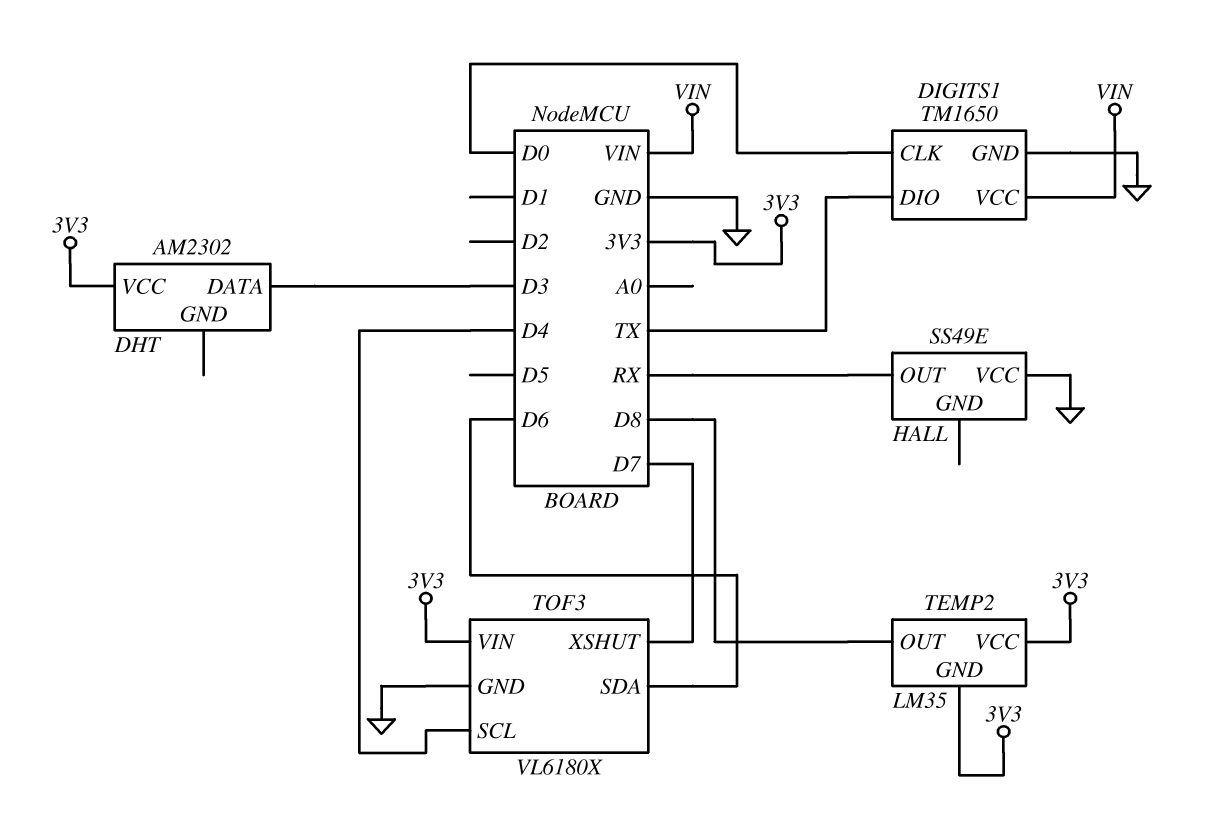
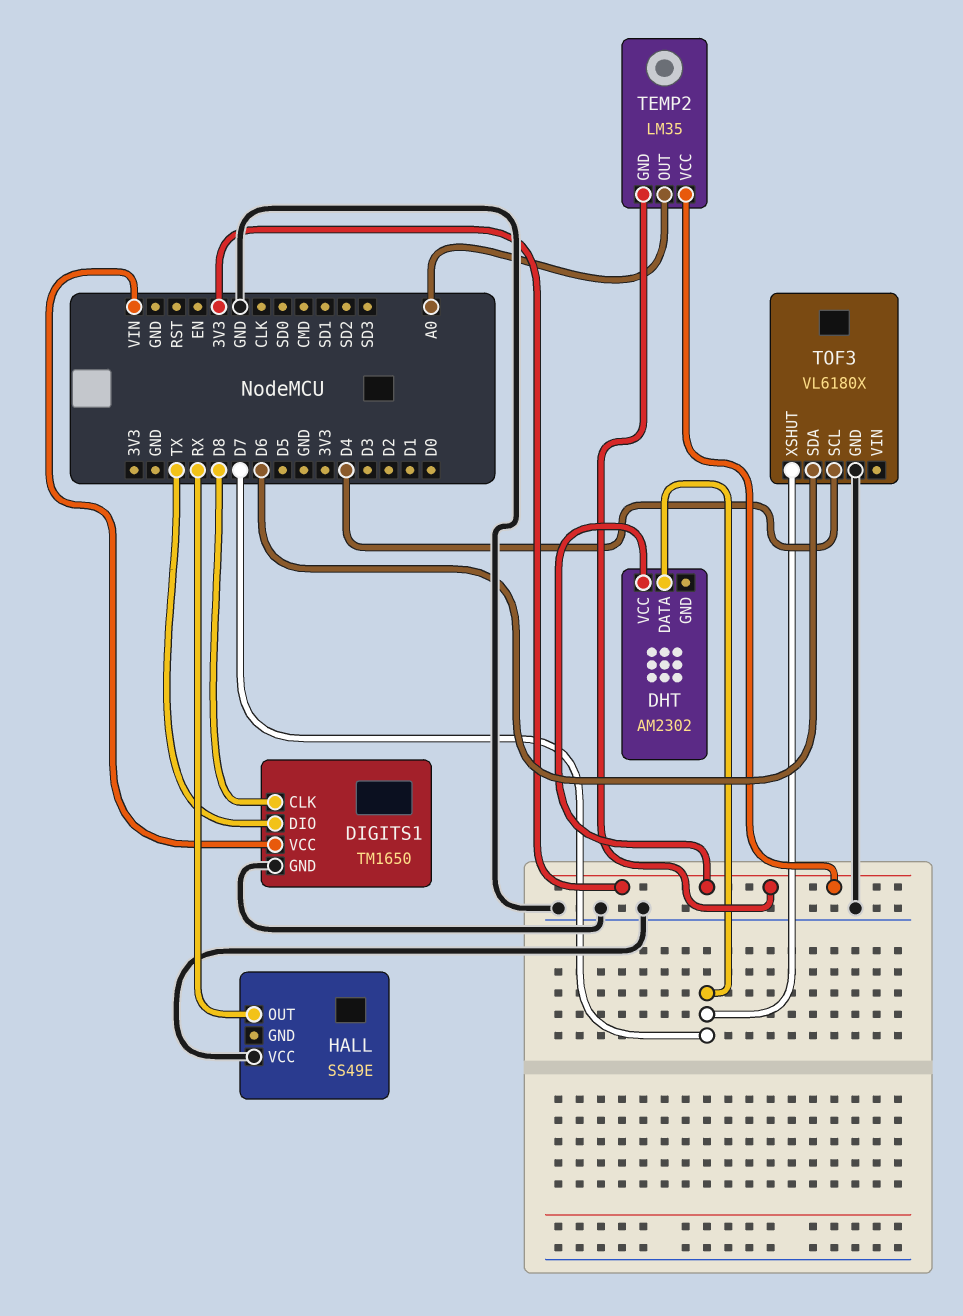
DHT pin DATA: D3 -> D7
DIGITS1 pin CLK: D0 -> D8
TEMP2 pin OUT: D8 -> A0
TOF3 pin VIN: 3V3 -> none

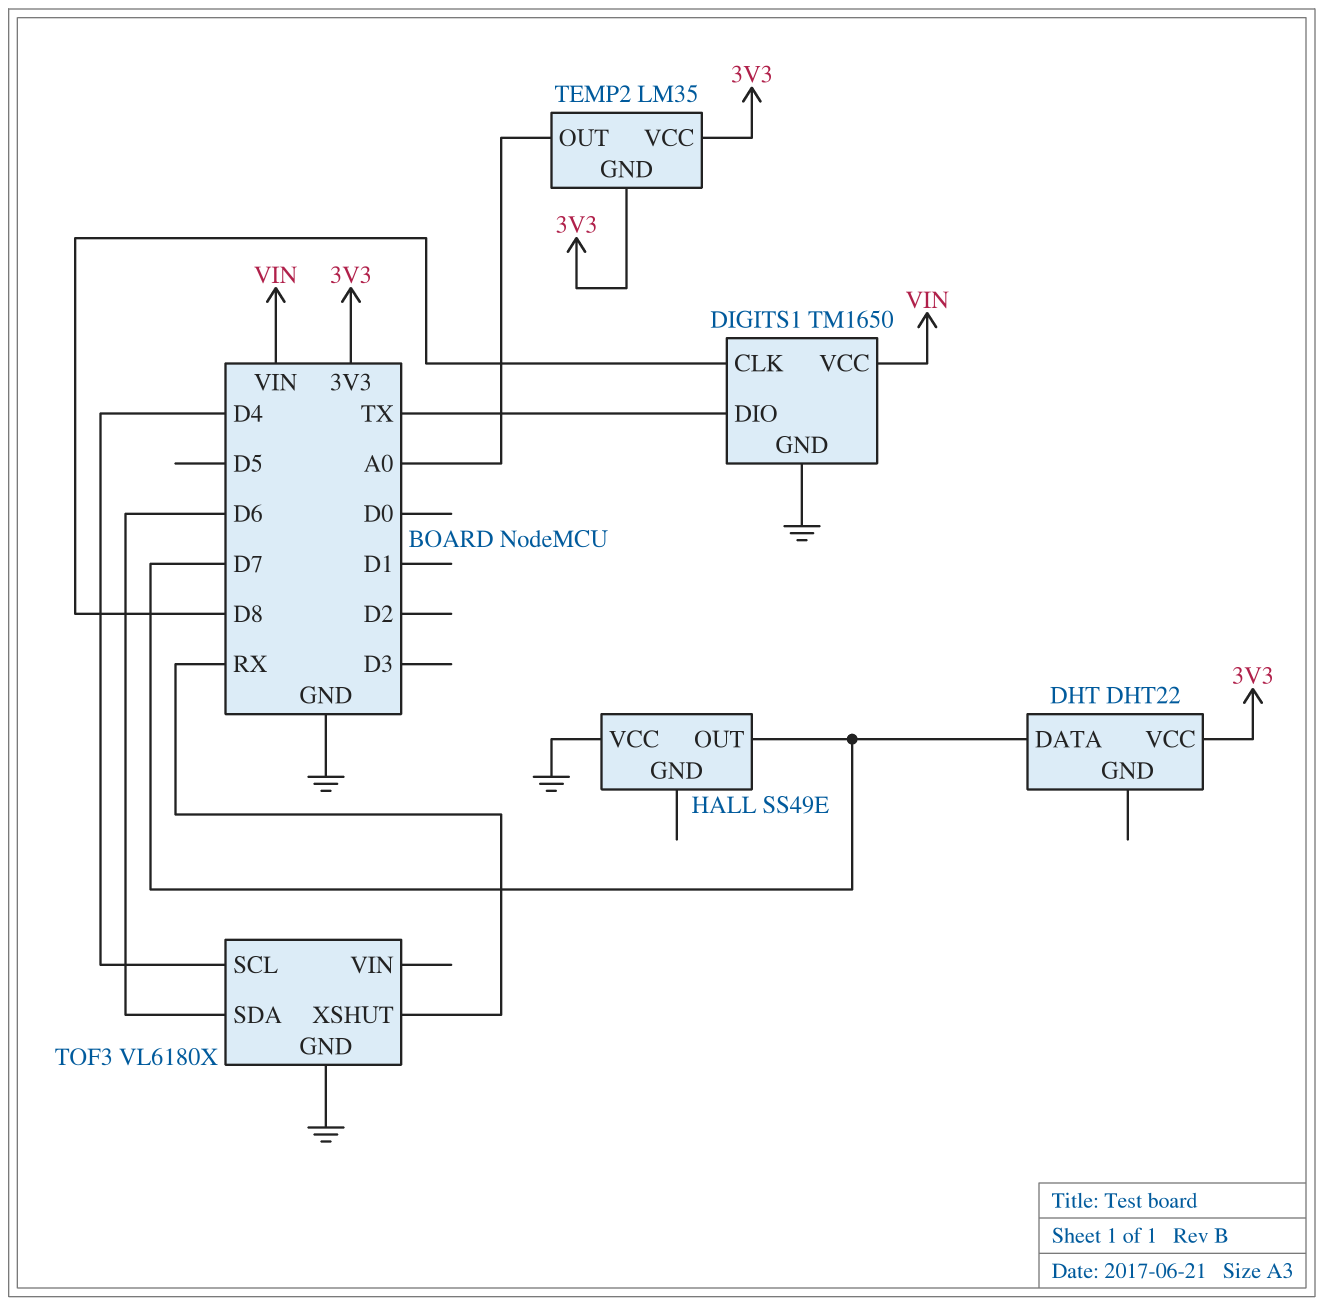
DHT: AM2302 -> DHT22
HALL pin OUT: RX -> D7
TOF3 pin XSHUT: D7 -> RX

